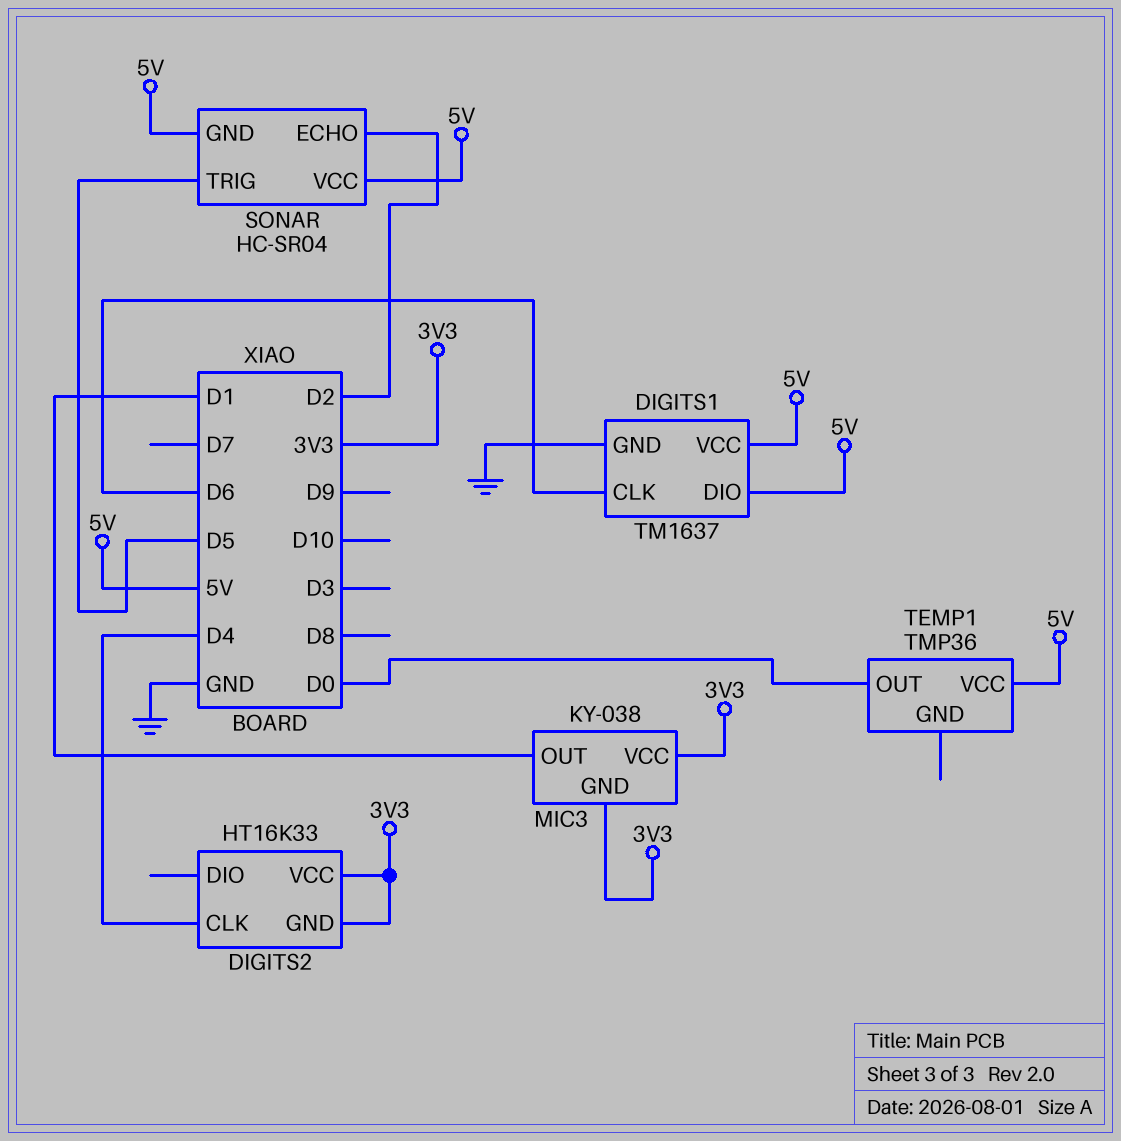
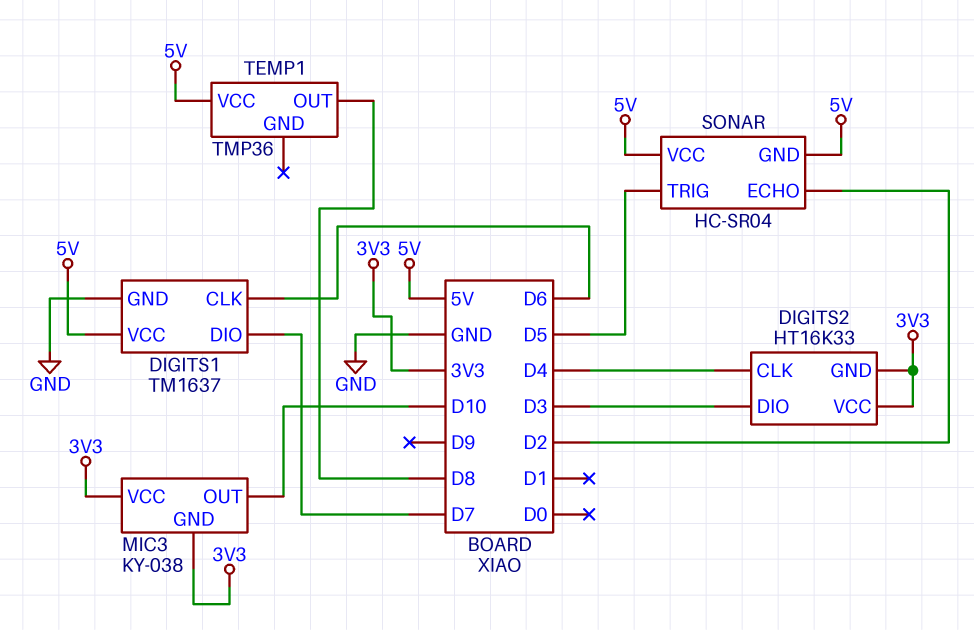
DIGITS1 pin DIO: 5V -> D7
DIGITS2 pin DIO: none -> D3
MIC3 pin OUT: D1 -> D10
TEMP1 pin OUT: D0 -> D8

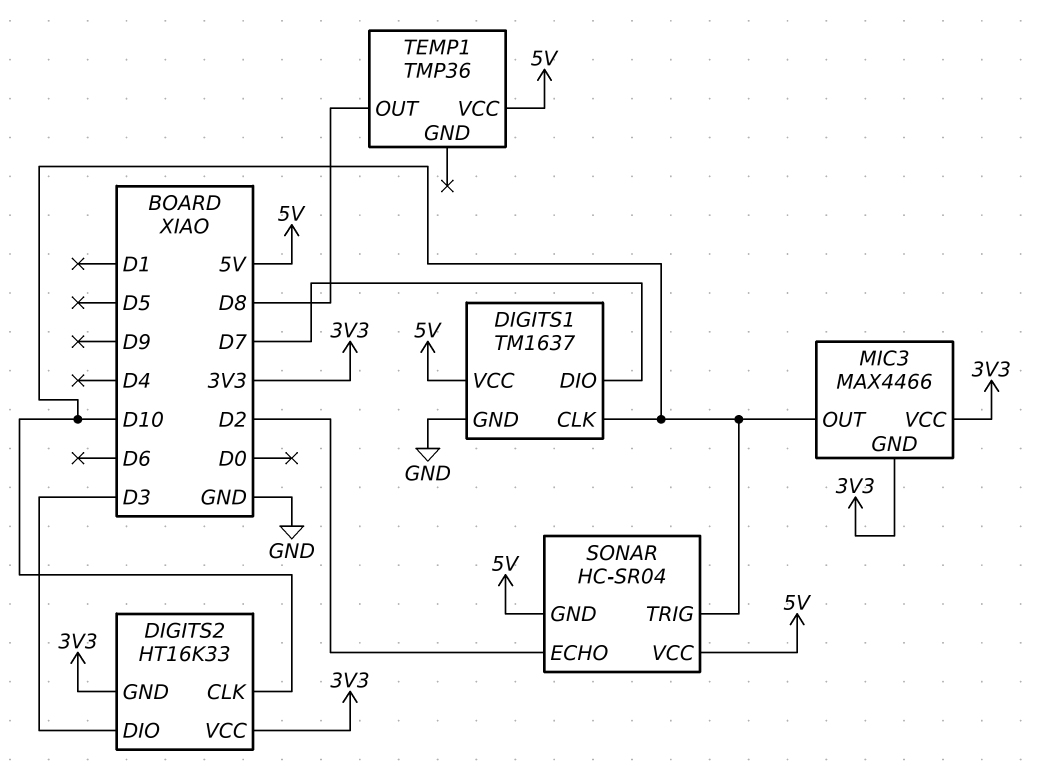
DIGITS1 pin CLK: D6 -> D10
DIGITS2 pin CLK: D4 -> D10
MIC3: KY-038 -> MAX4466
SONAR pin TRIG: D5 -> D10

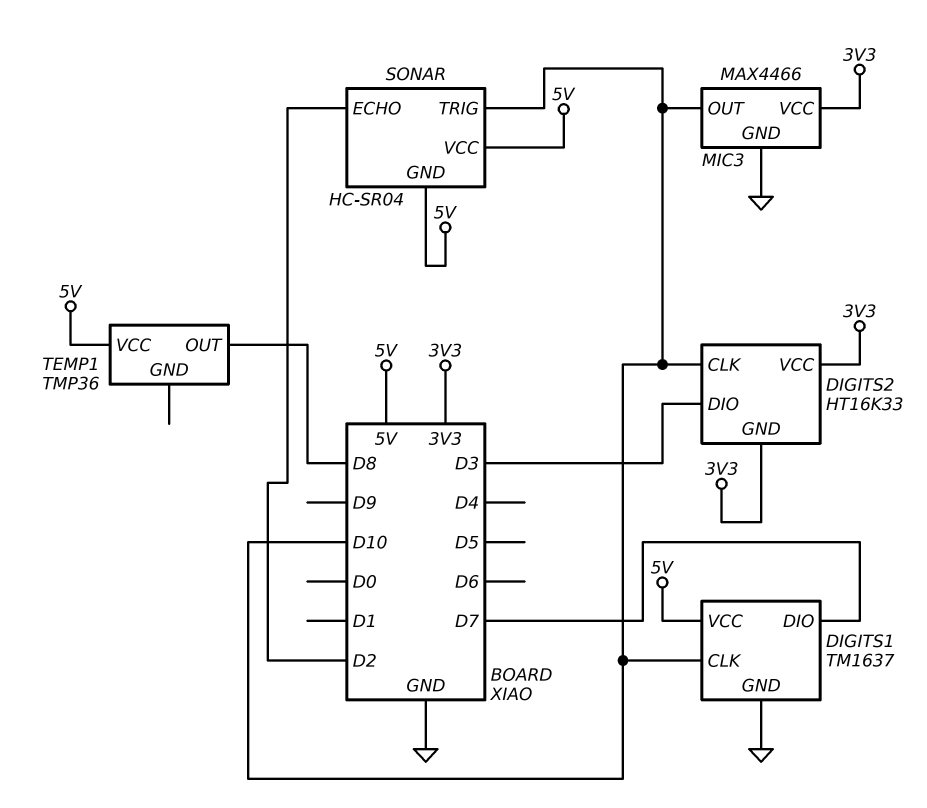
MIC3 pin GND: 3V3 -> GND

